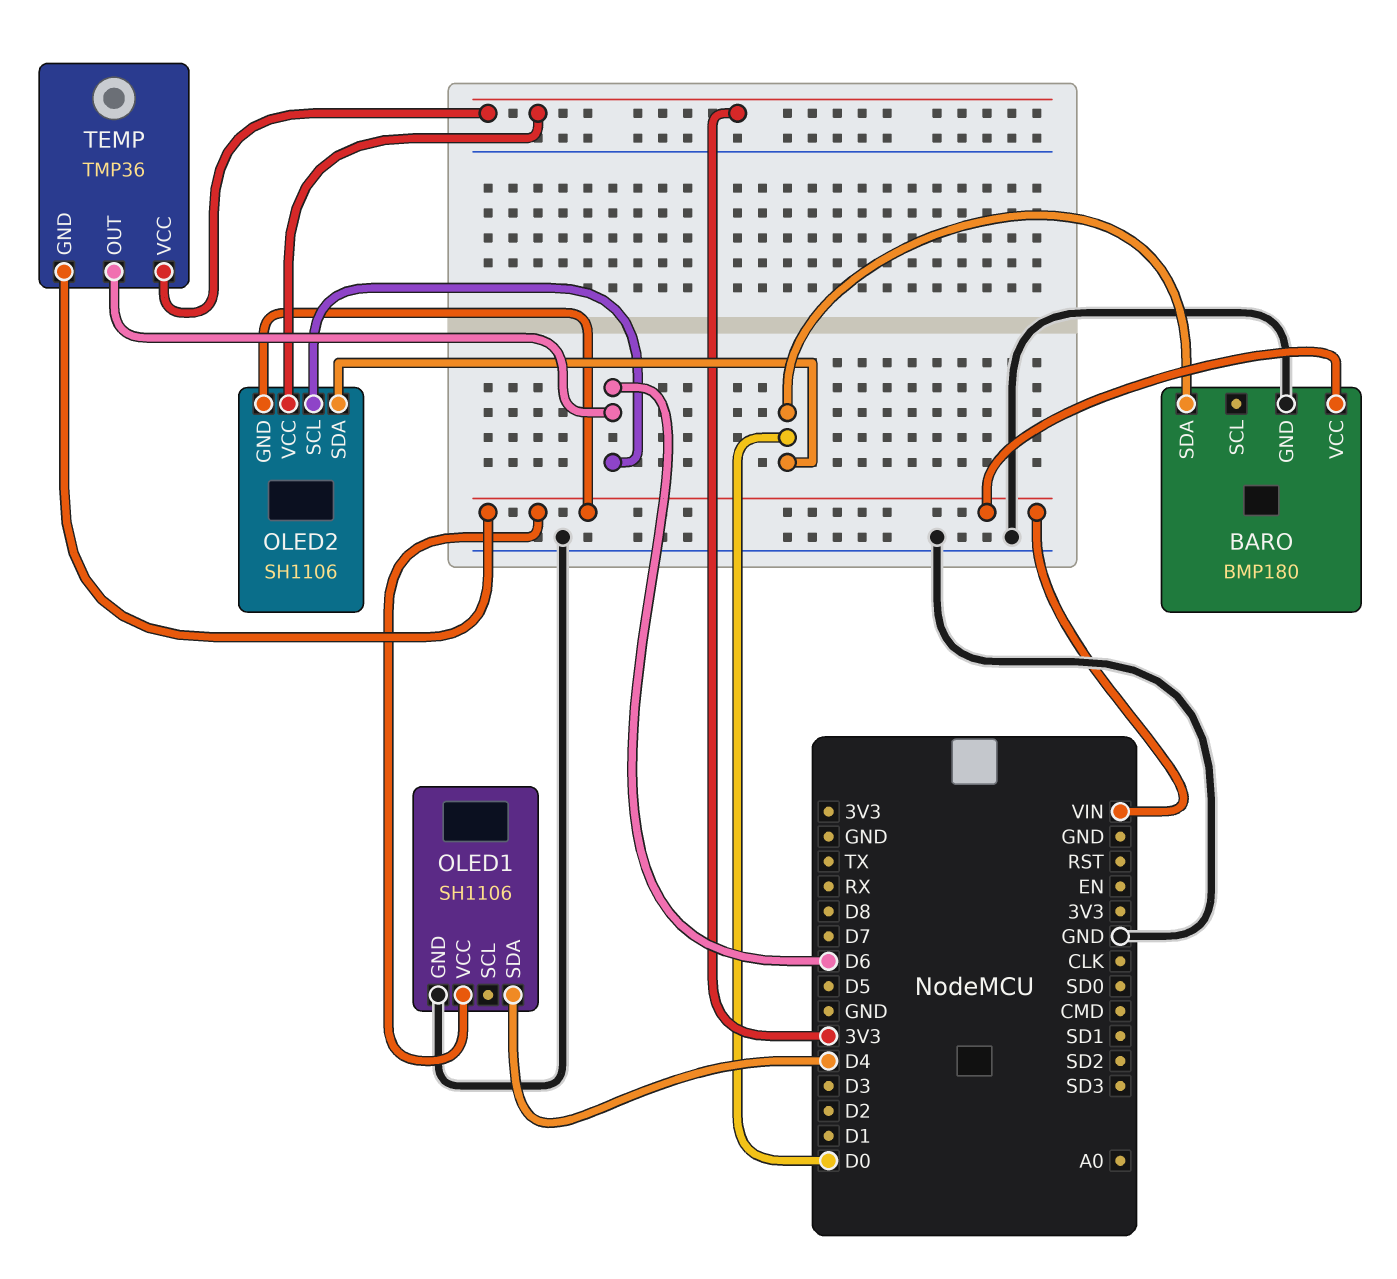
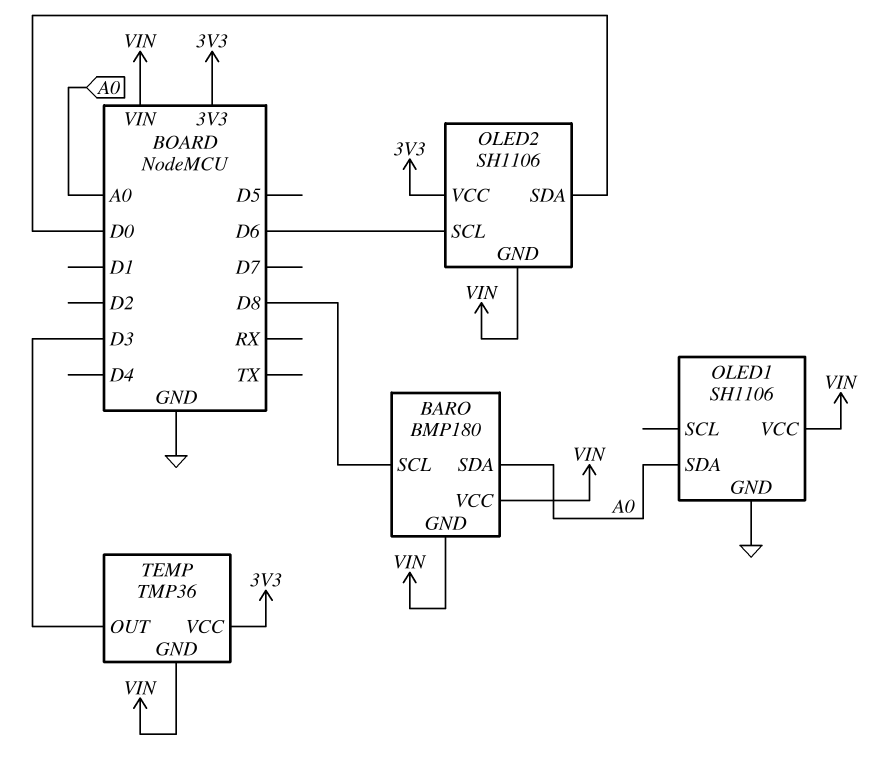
BARO pin GND: GND -> VIN
BARO pin SCL: none -> D8
BARO pin SDA: D0 -> A0
OLED1 pin SDA: D4 -> A0
TEMP pin OUT: D6 -> D3

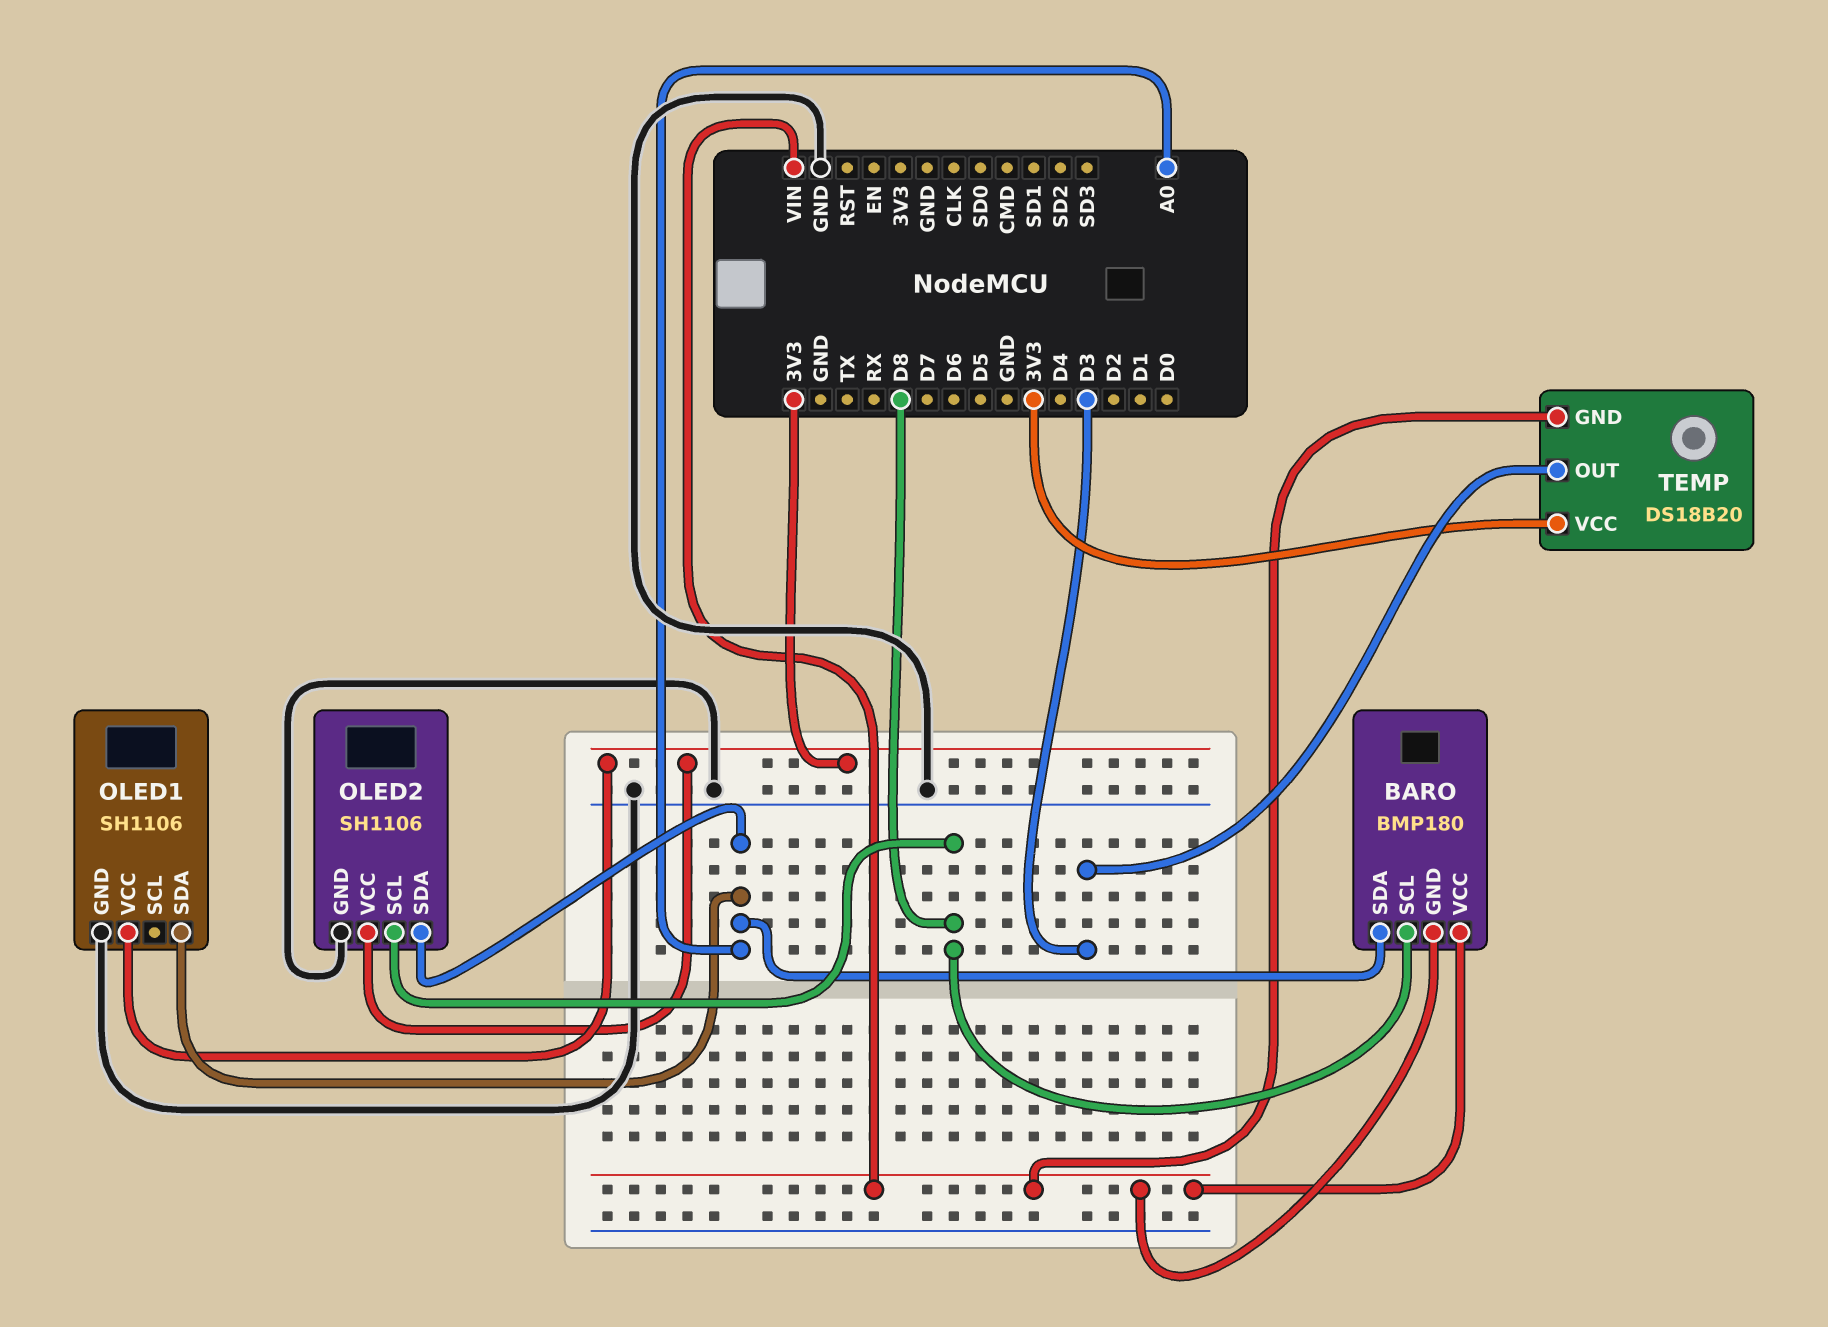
OLED1 pin VCC: VIN -> 3V3
OLED2 pin GND: VIN -> GND
OLED2 pin SCL: D6 -> D8
OLED2 pin SDA: D0 -> A0
TEMP: TMP36 -> DS18B20

